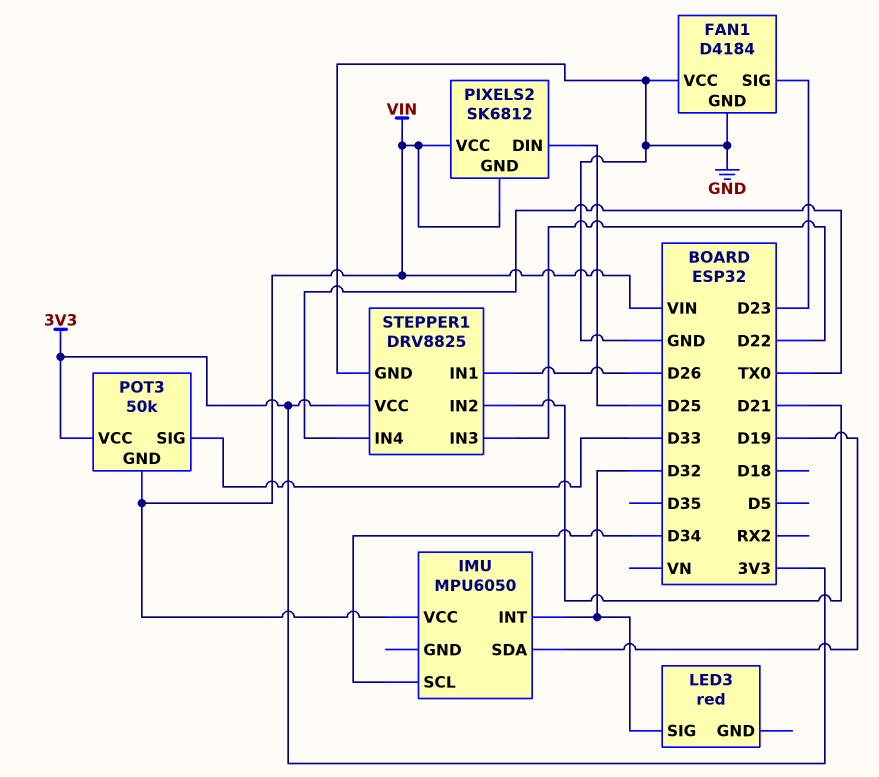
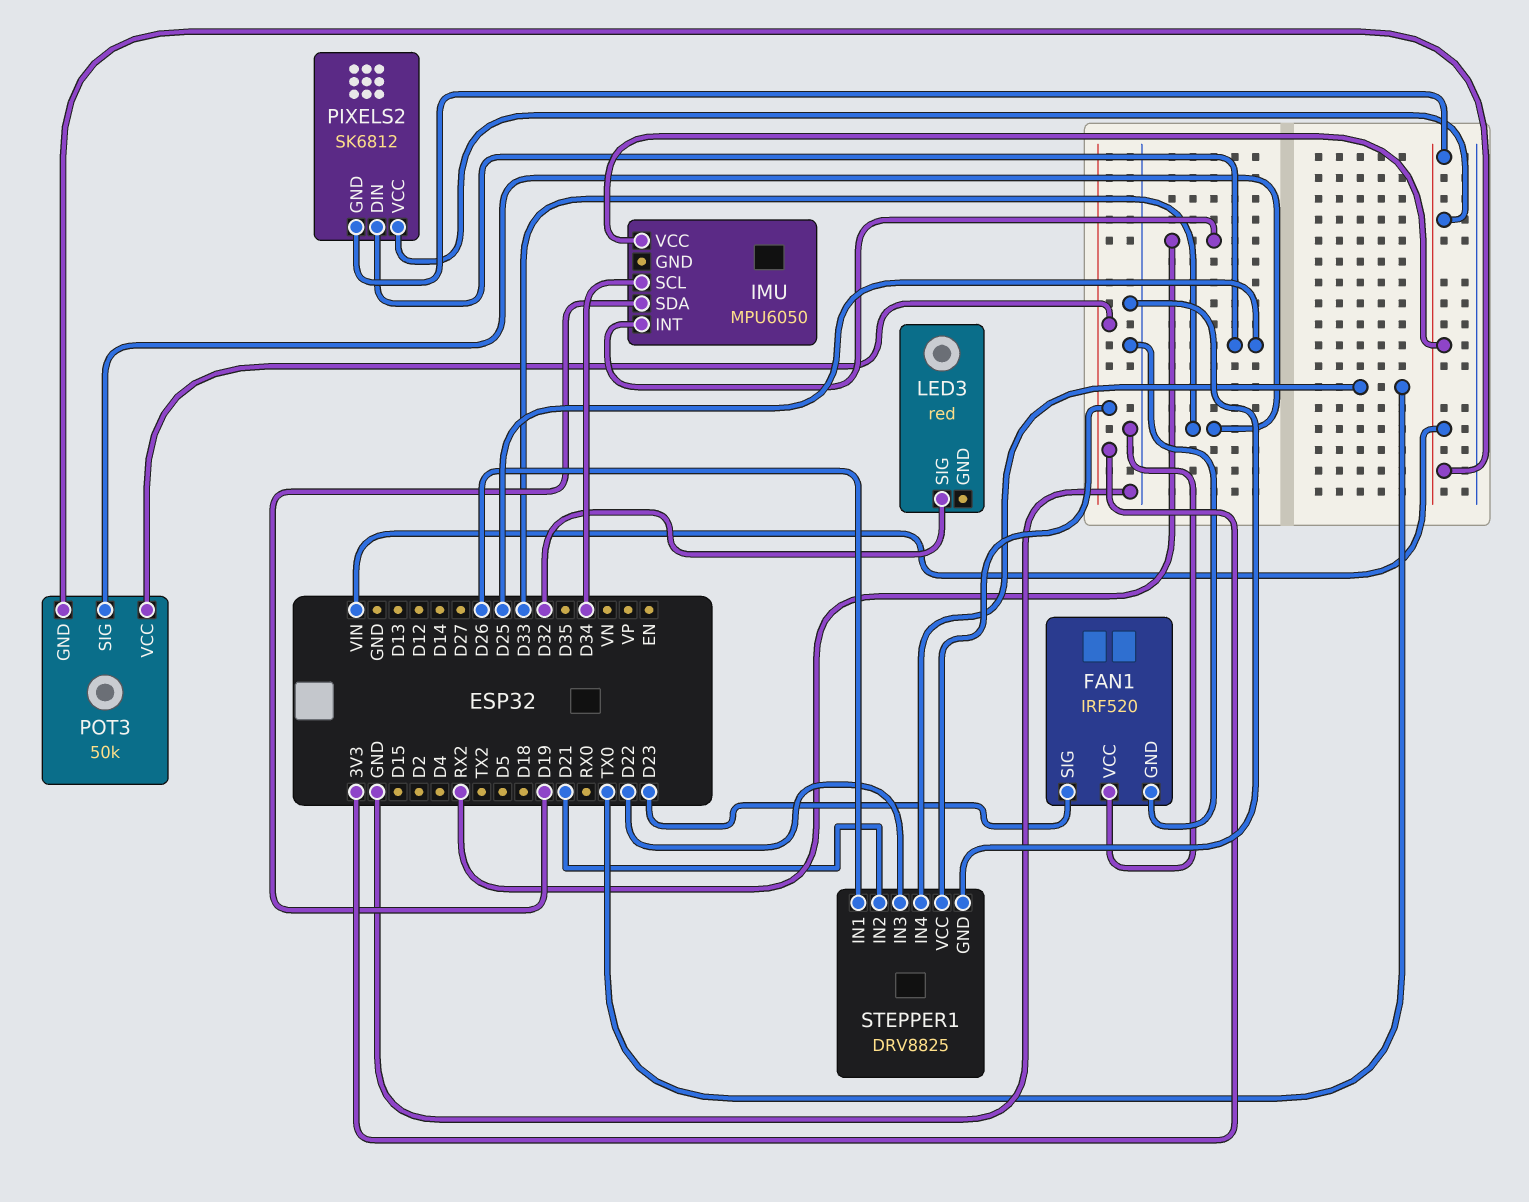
FAN1: D4184 -> IRF520
IMU pin INT: D32 -> RX2

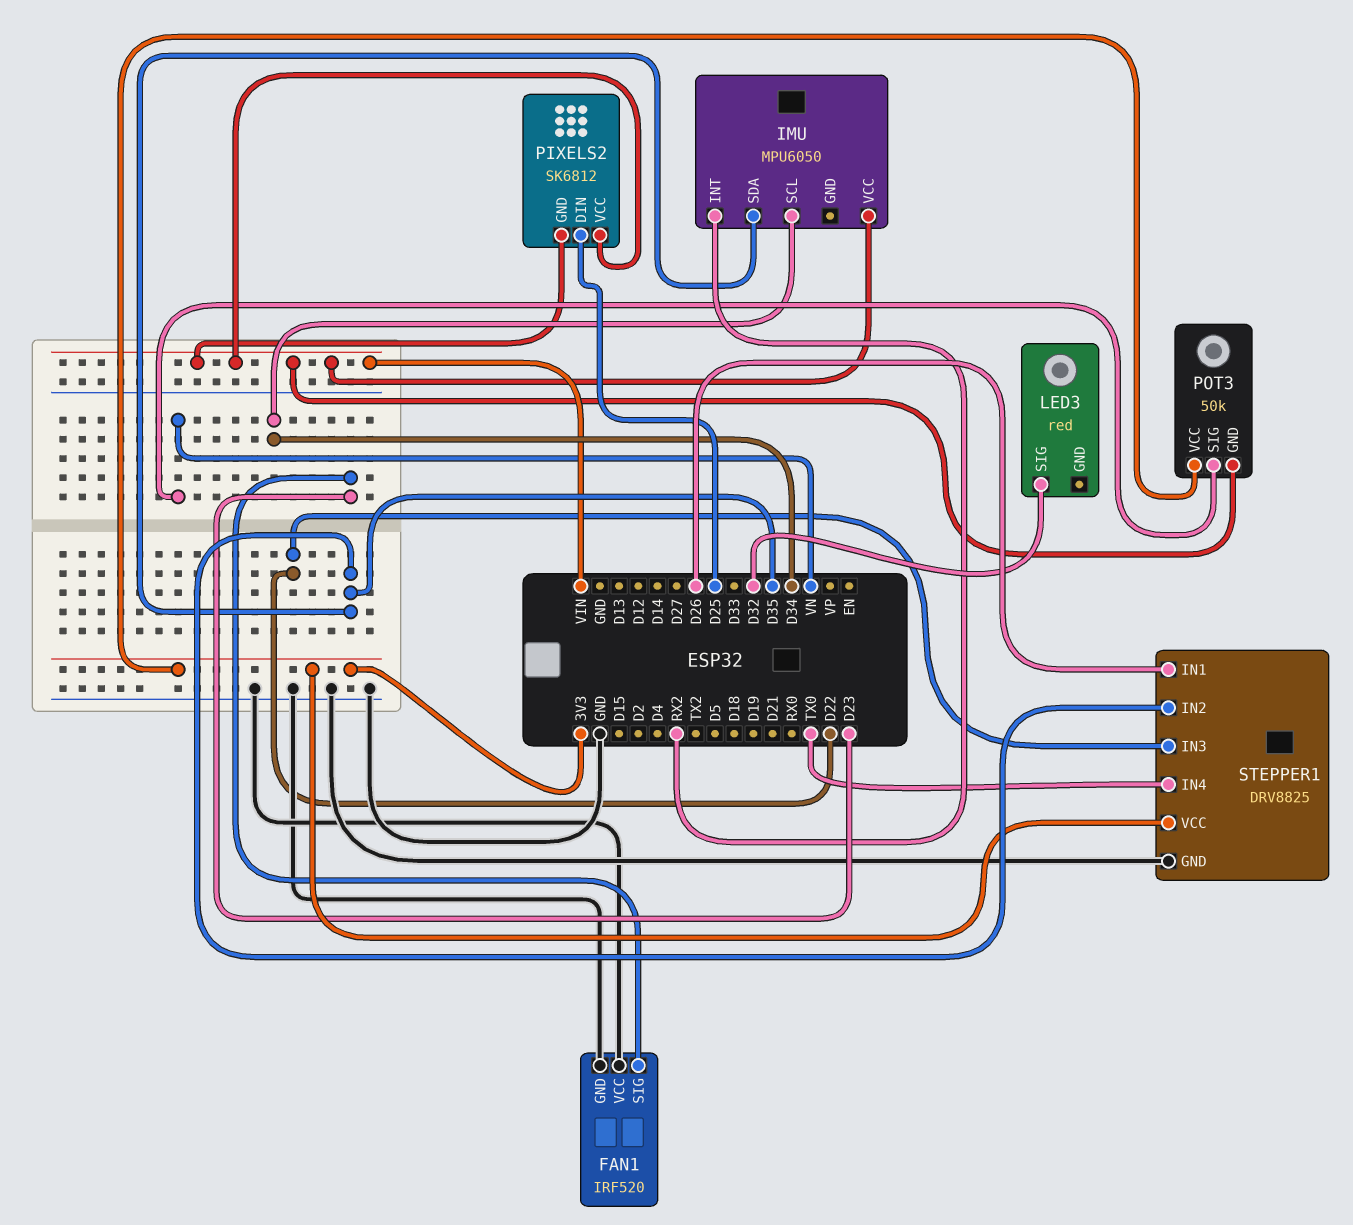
IMU pin SDA: D19 -> D35
POT3 pin SIG: D33 -> VN
STEPPER1 pin IN2: D21 -> D35

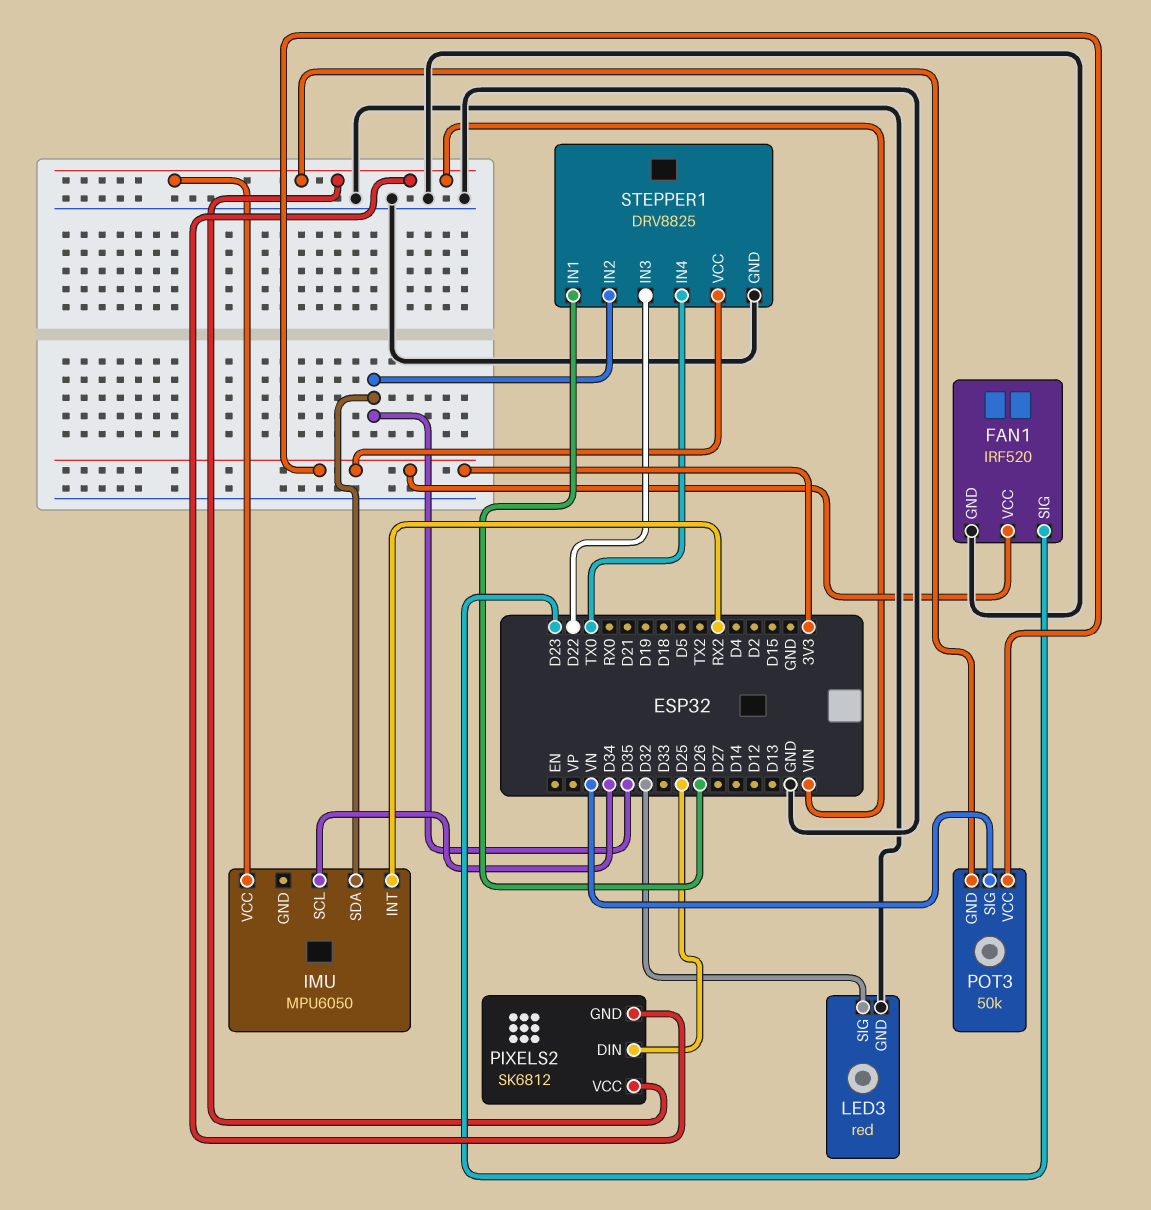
FAN1 pin VCC: GND -> 3V3
LED3 pin GND: none -> GND

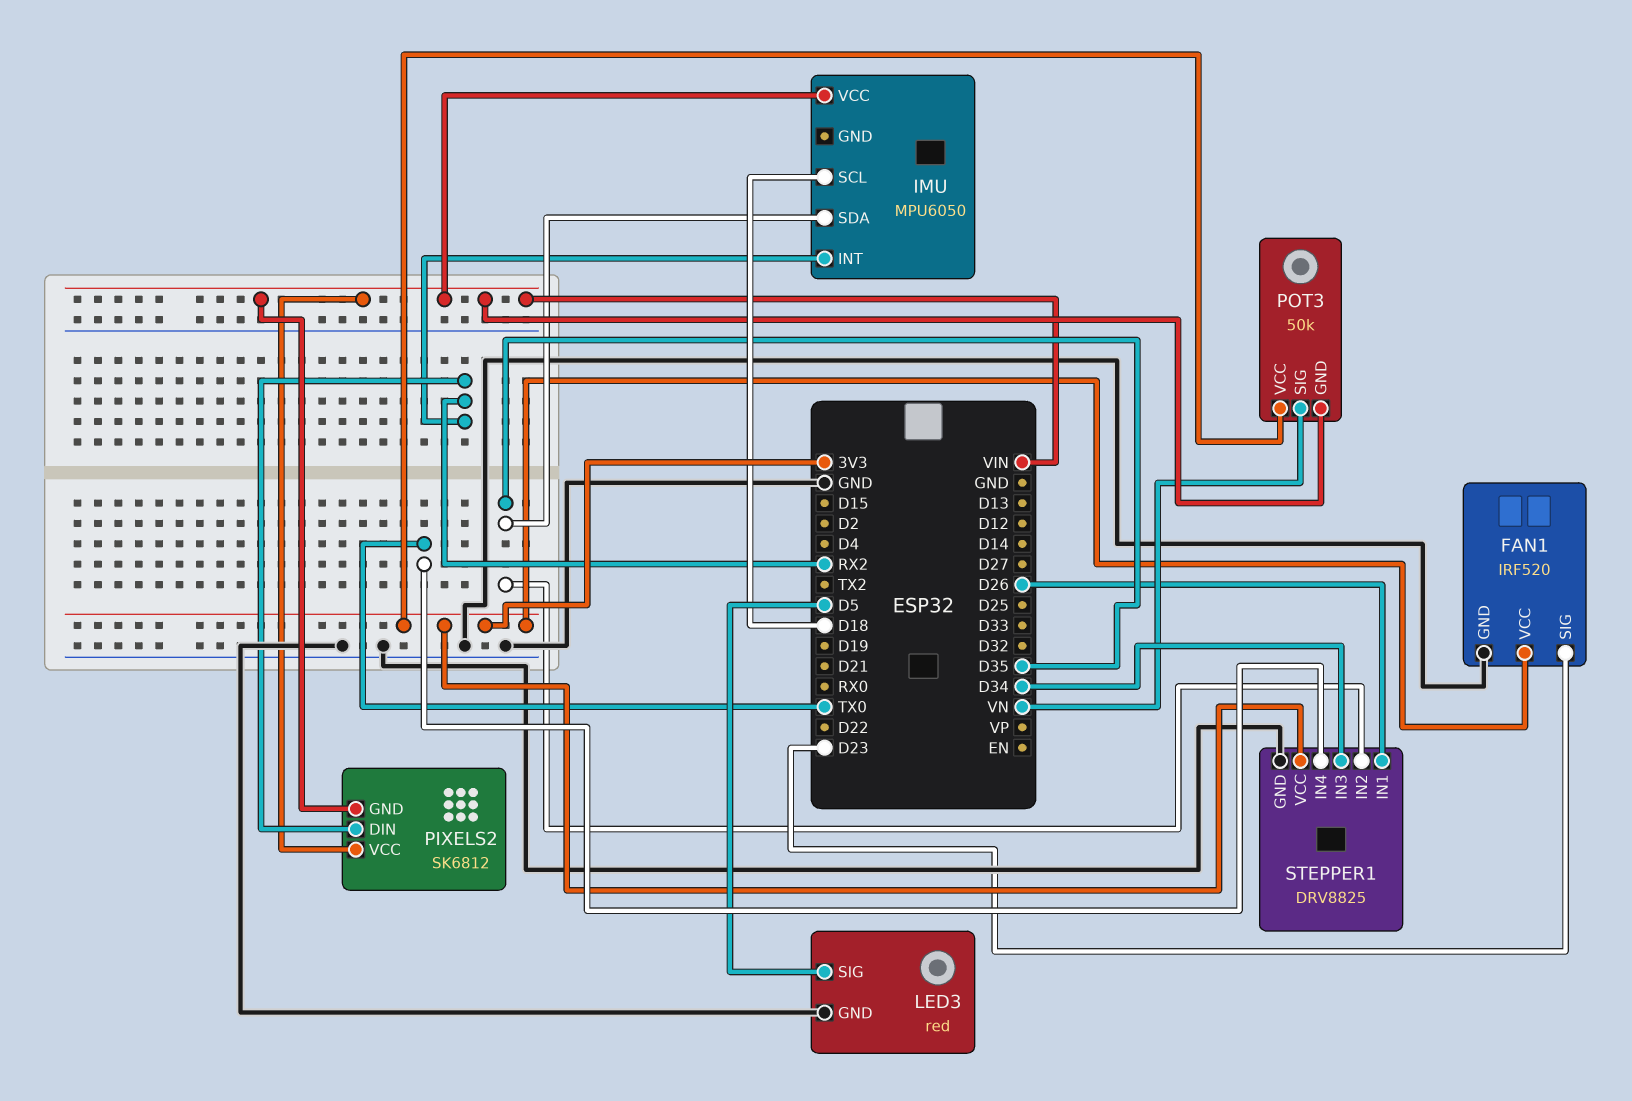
IMU pin SCL: D34 -> D18
LED3 pin SIG: D32 -> D5
PIXELS2 pin DIN: D25 -> RX2
STEPPER1 pin IN3: D22 -> D34

